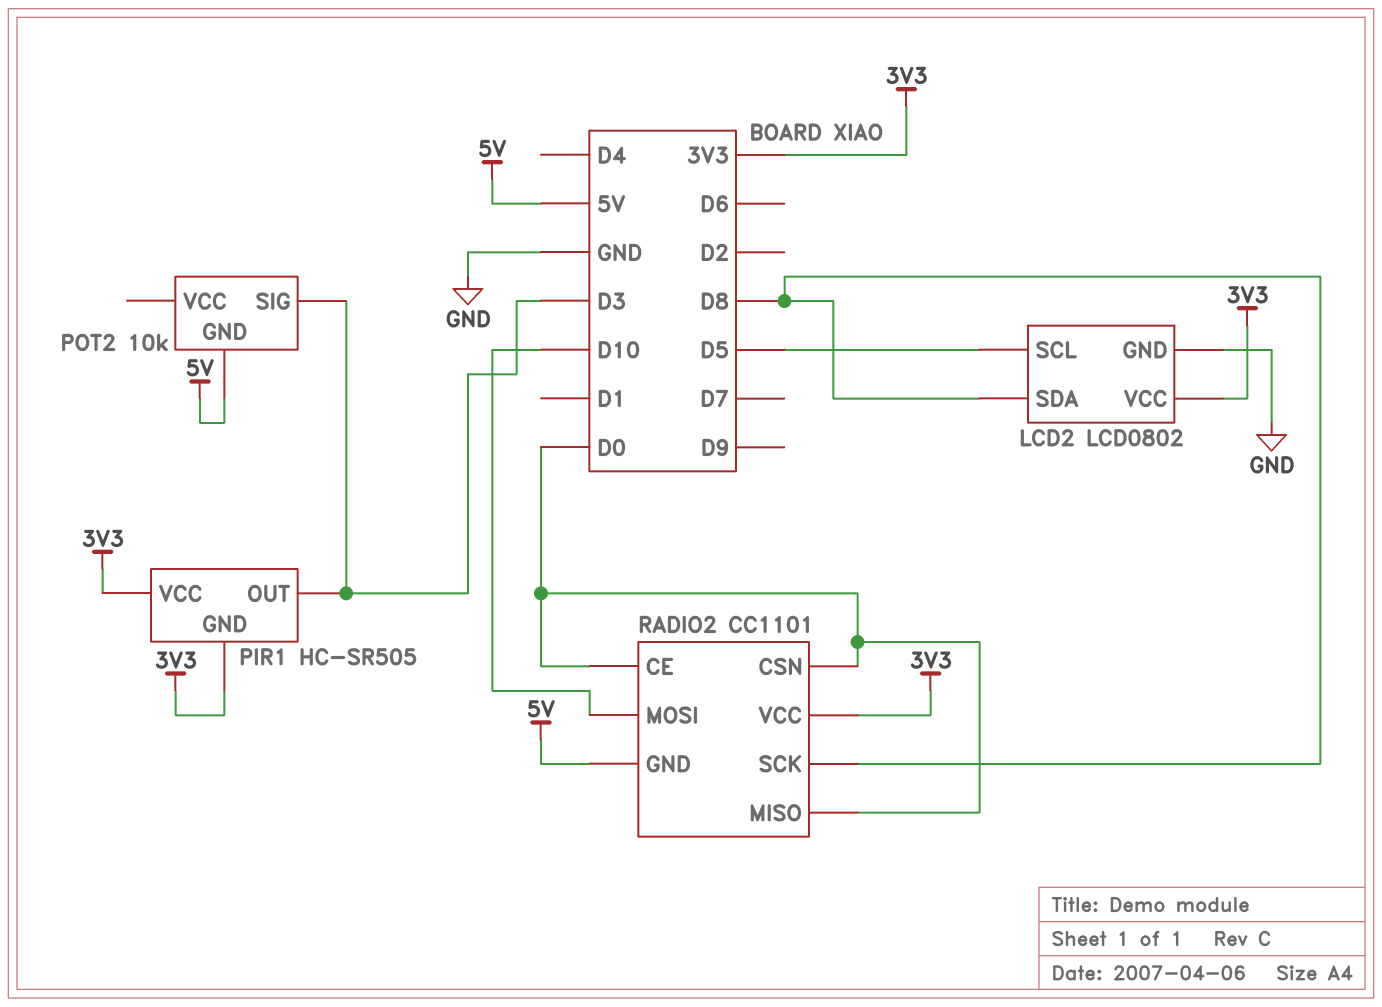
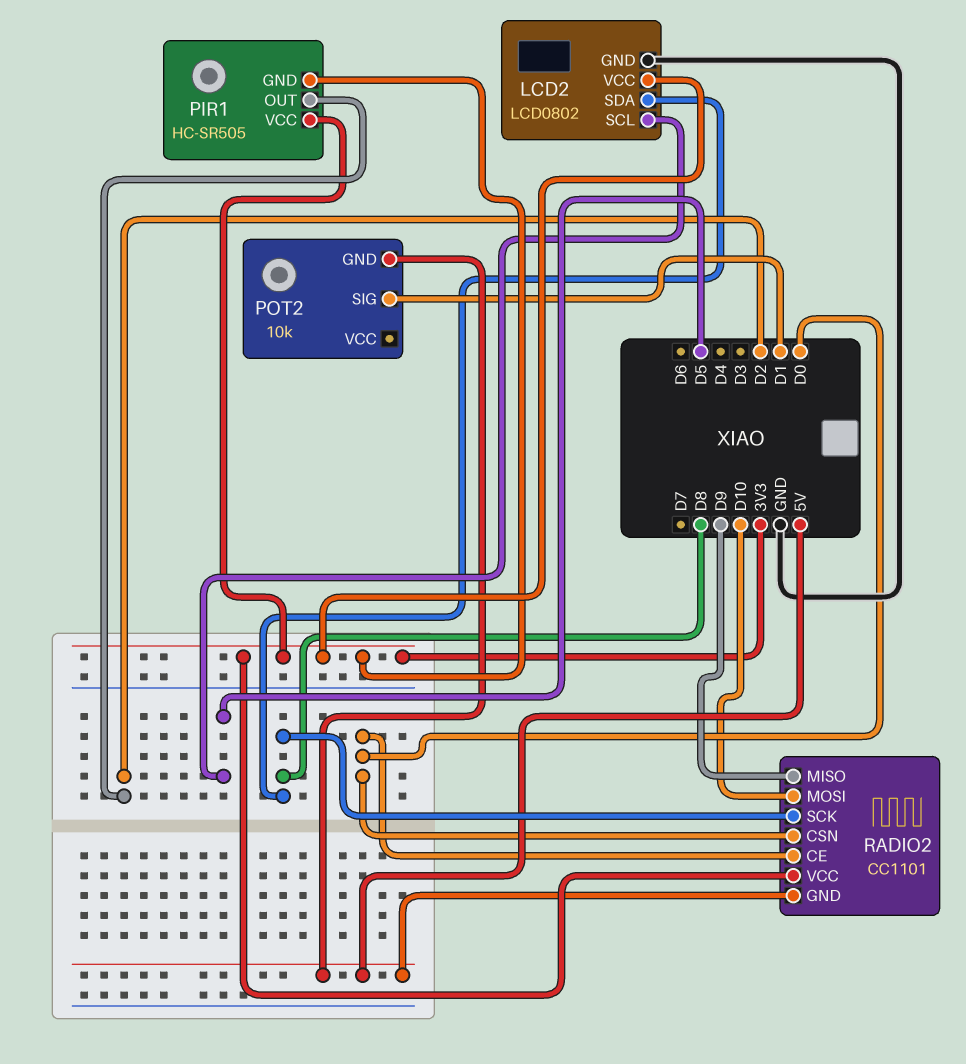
PIR1 pin OUT: D3 -> D2
POT2 pin SIG: D3 -> D1
RADIO2 pin MISO: D0 -> D9

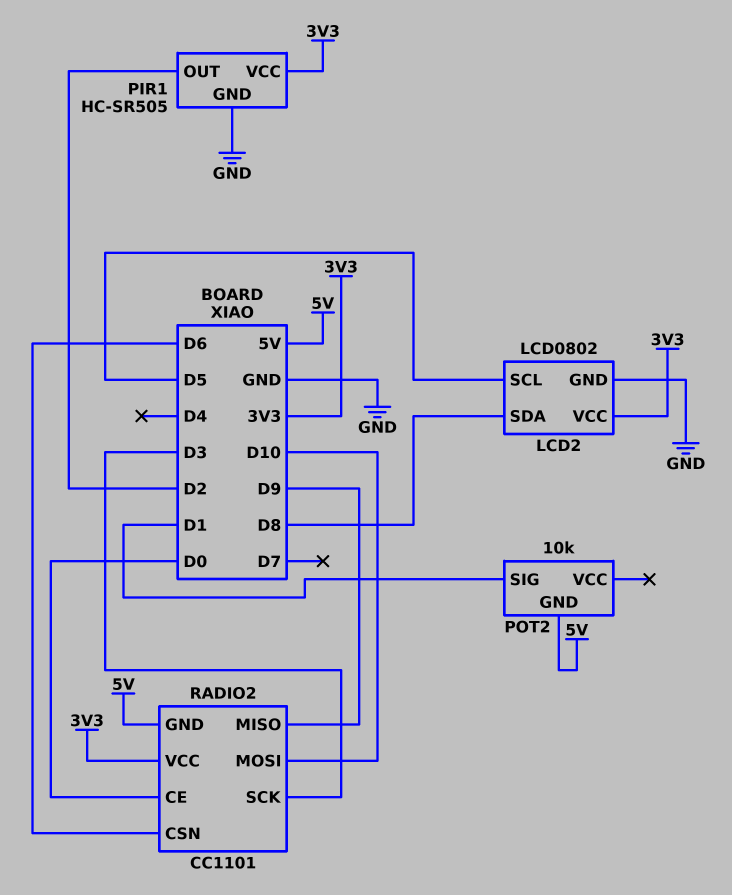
PIR1 pin GND: 3V3 -> GND
RADIO2 pin CSN: D0 -> D6
RADIO2 pin SCK: D8 -> D3

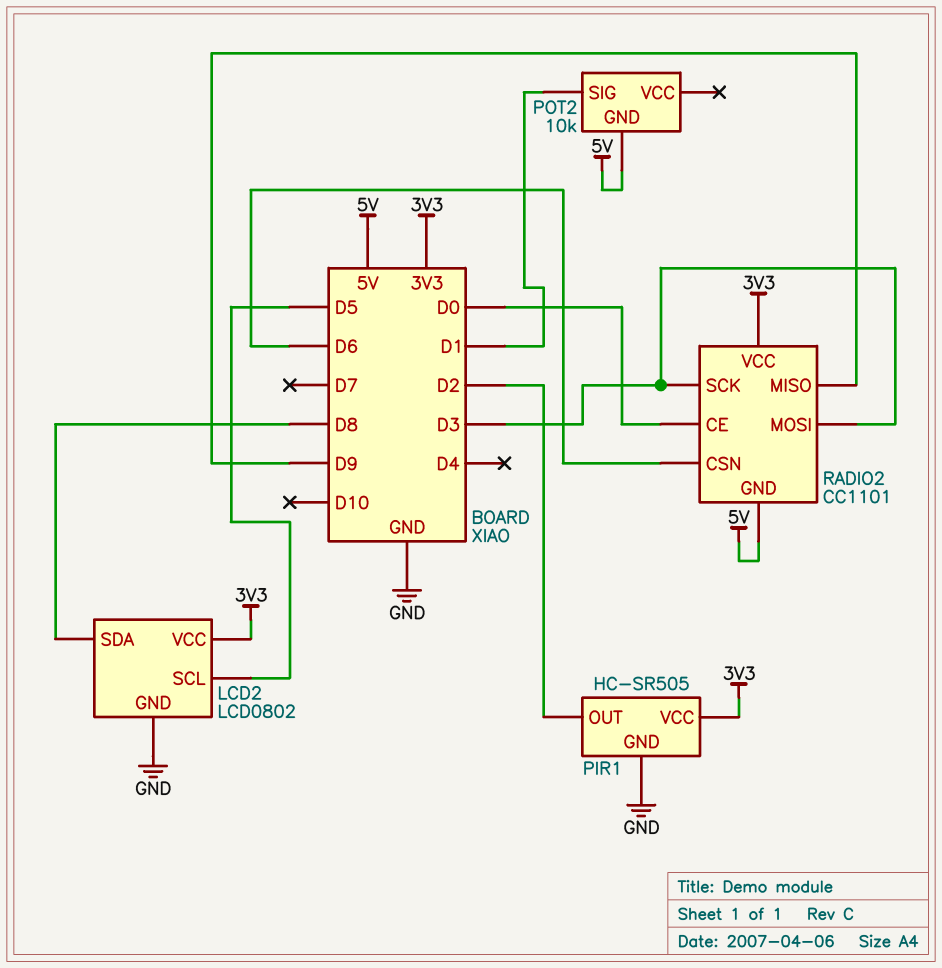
RADIO2 pin MOSI: D10 -> D3

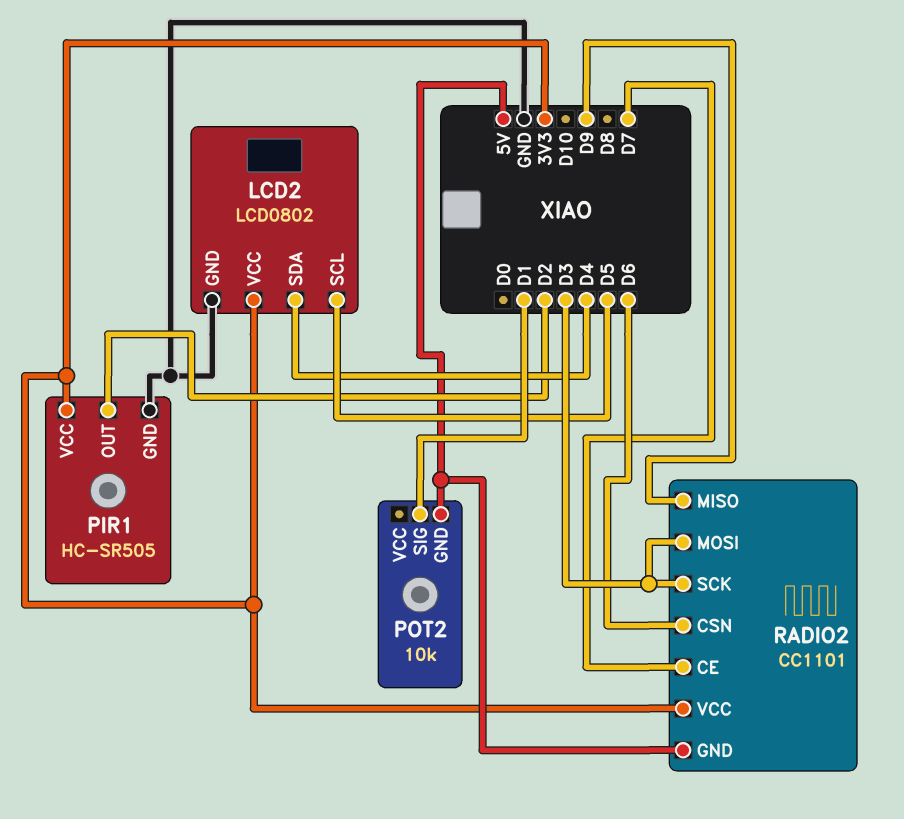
LCD2 pin SDA: D8 -> D4
RADIO2 pin CE: D0 -> D7

